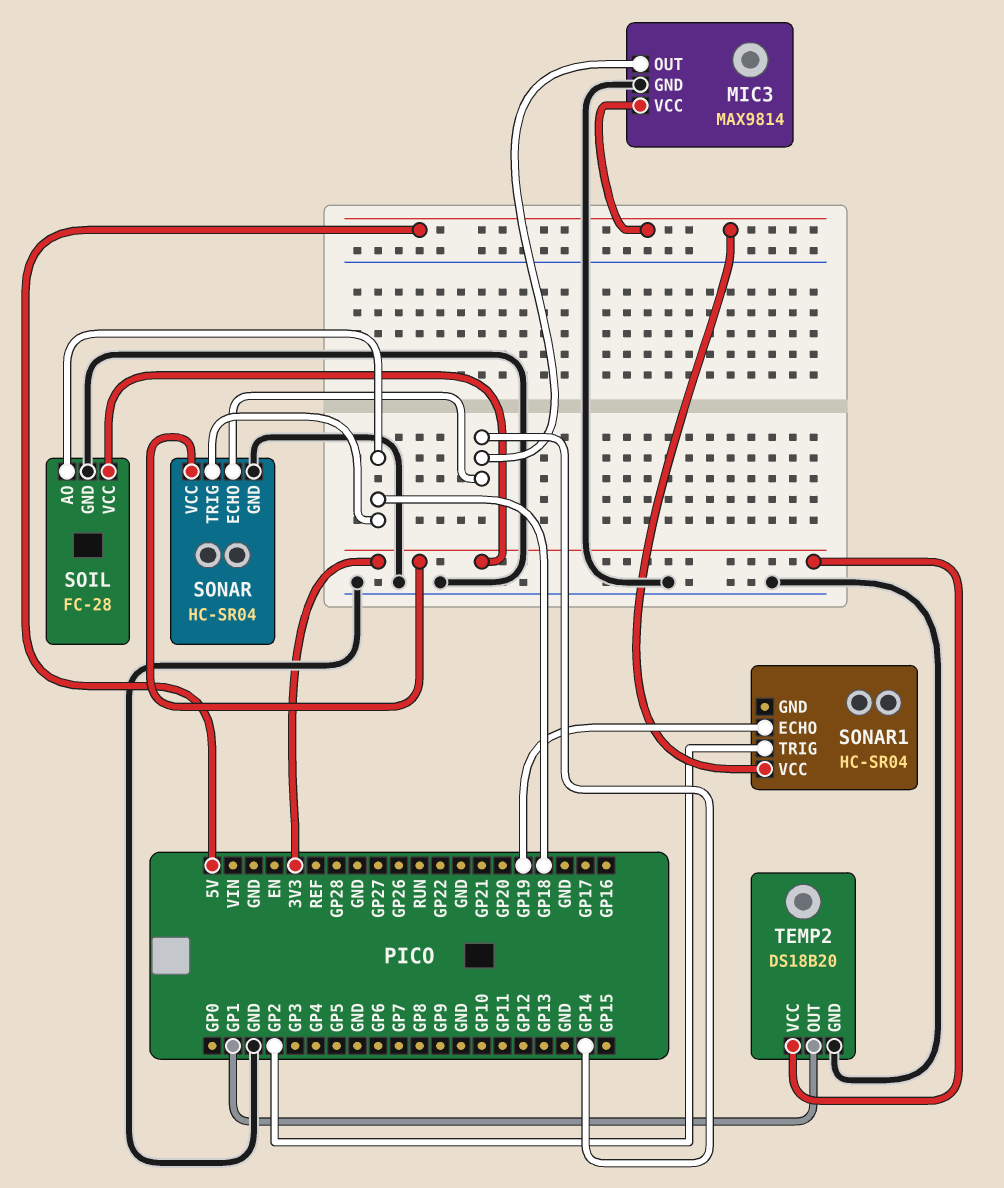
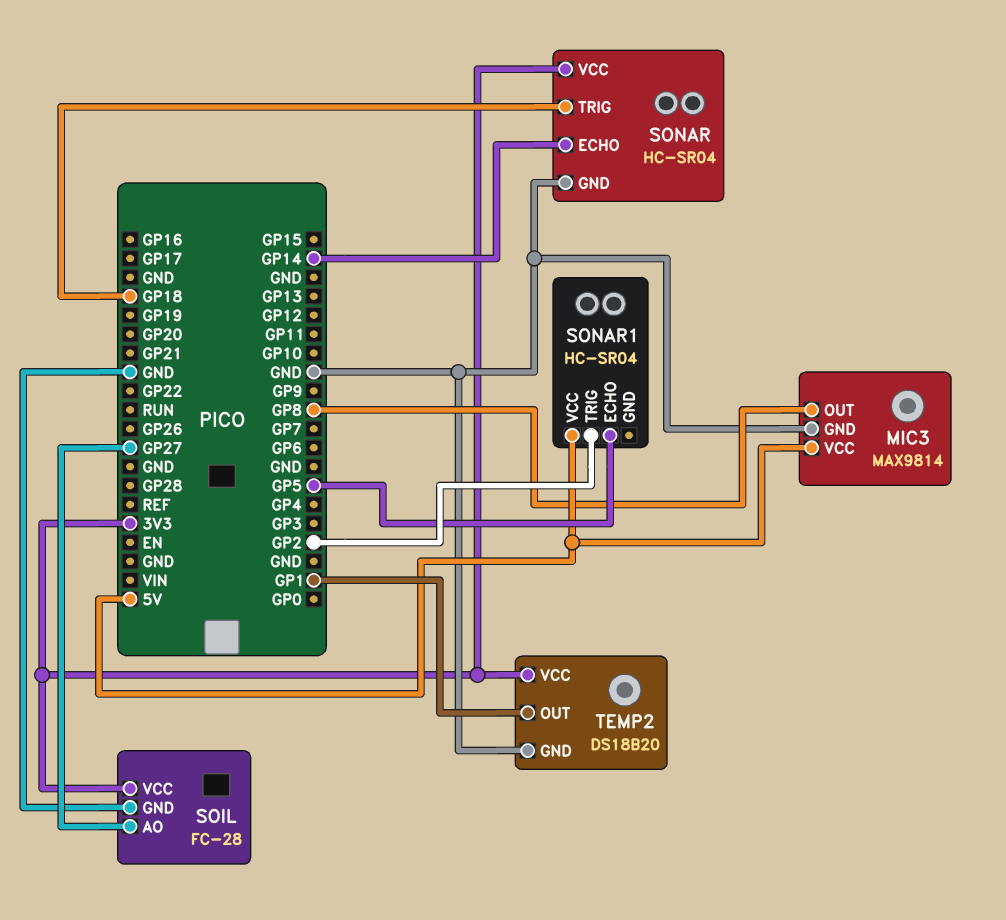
MIC3 pin OUT: GP14 -> GP8
SOIL pin AO: GP18 -> GP27
SONAR1 pin ECHO: GP19 -> GP5

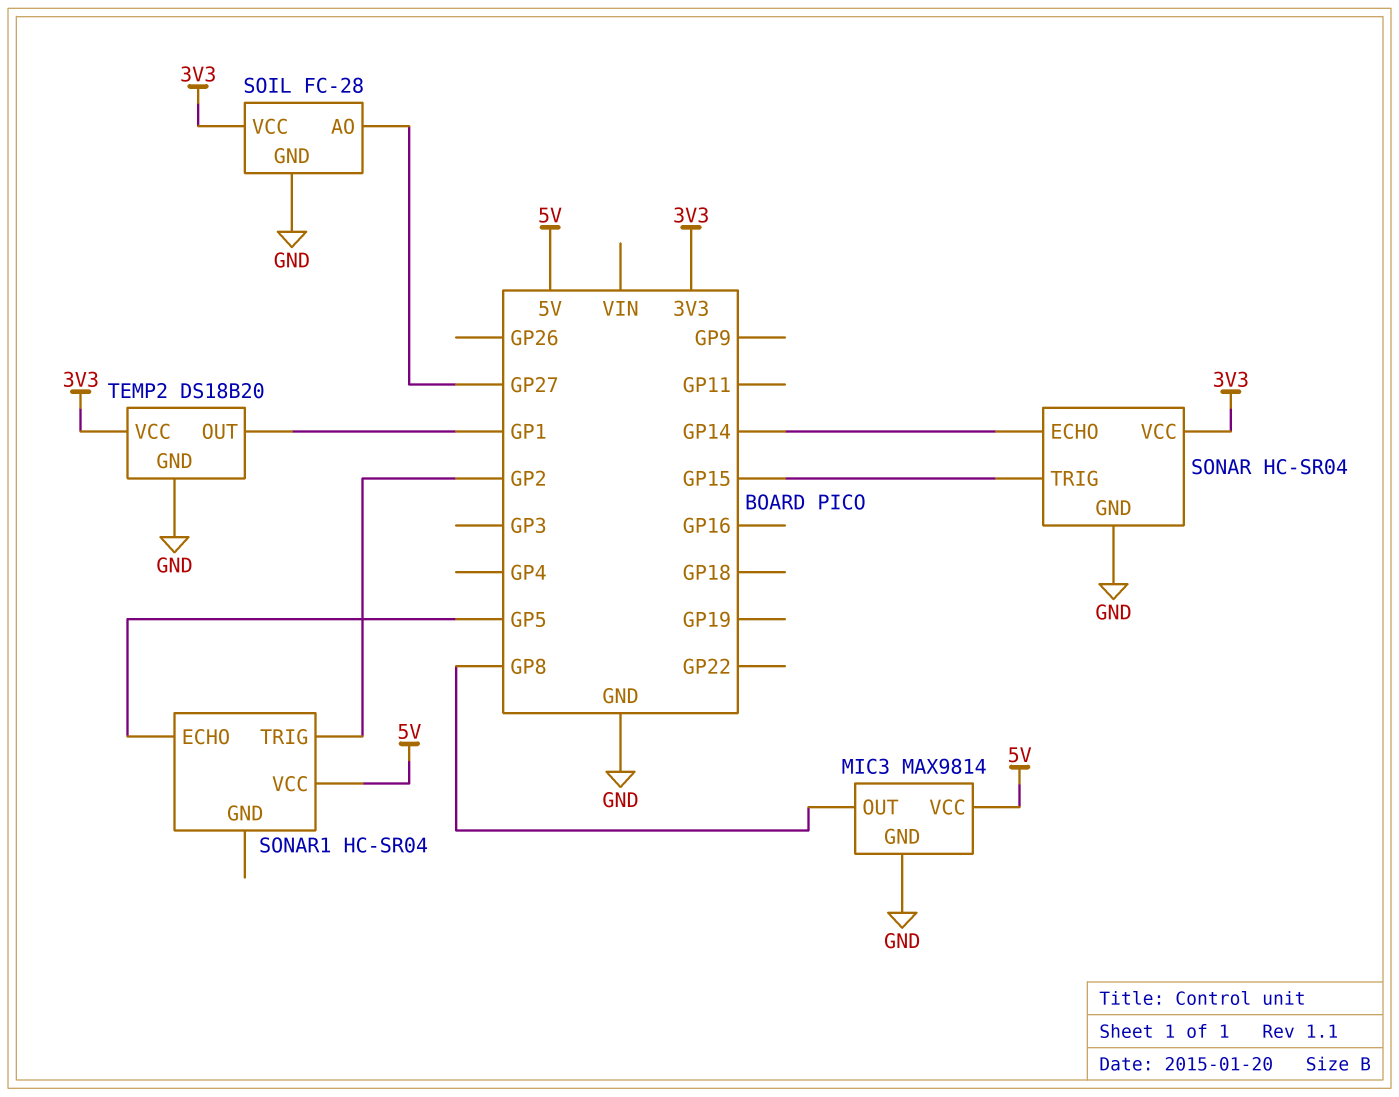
SONAR pin TRIG: GP18 -> GP15

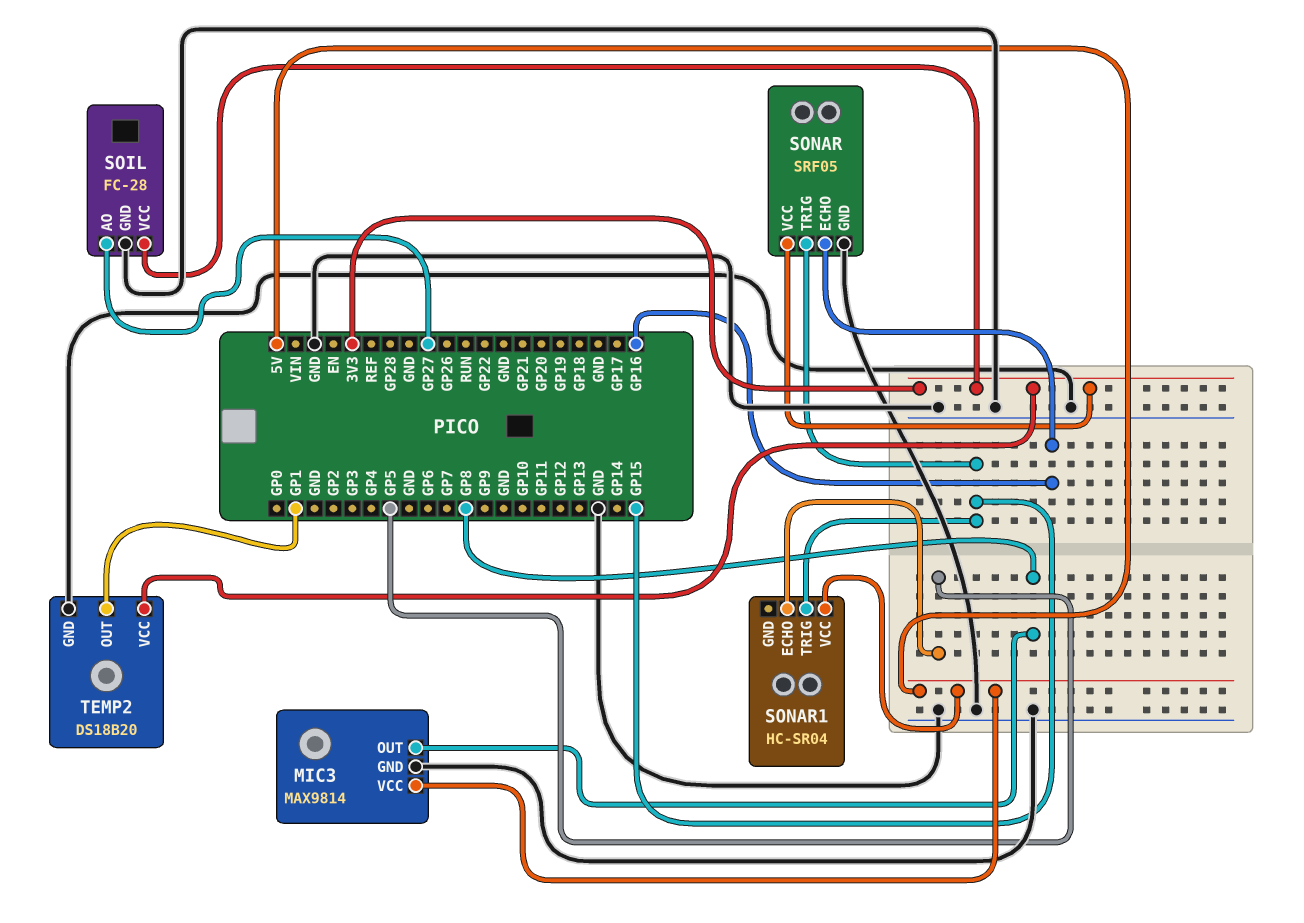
SONAR: HC-SR04 -> SRF05
SONAR pin ECHO: GP14 -> GP16
SONAR1 pin TRIG: GP2 -> GP15

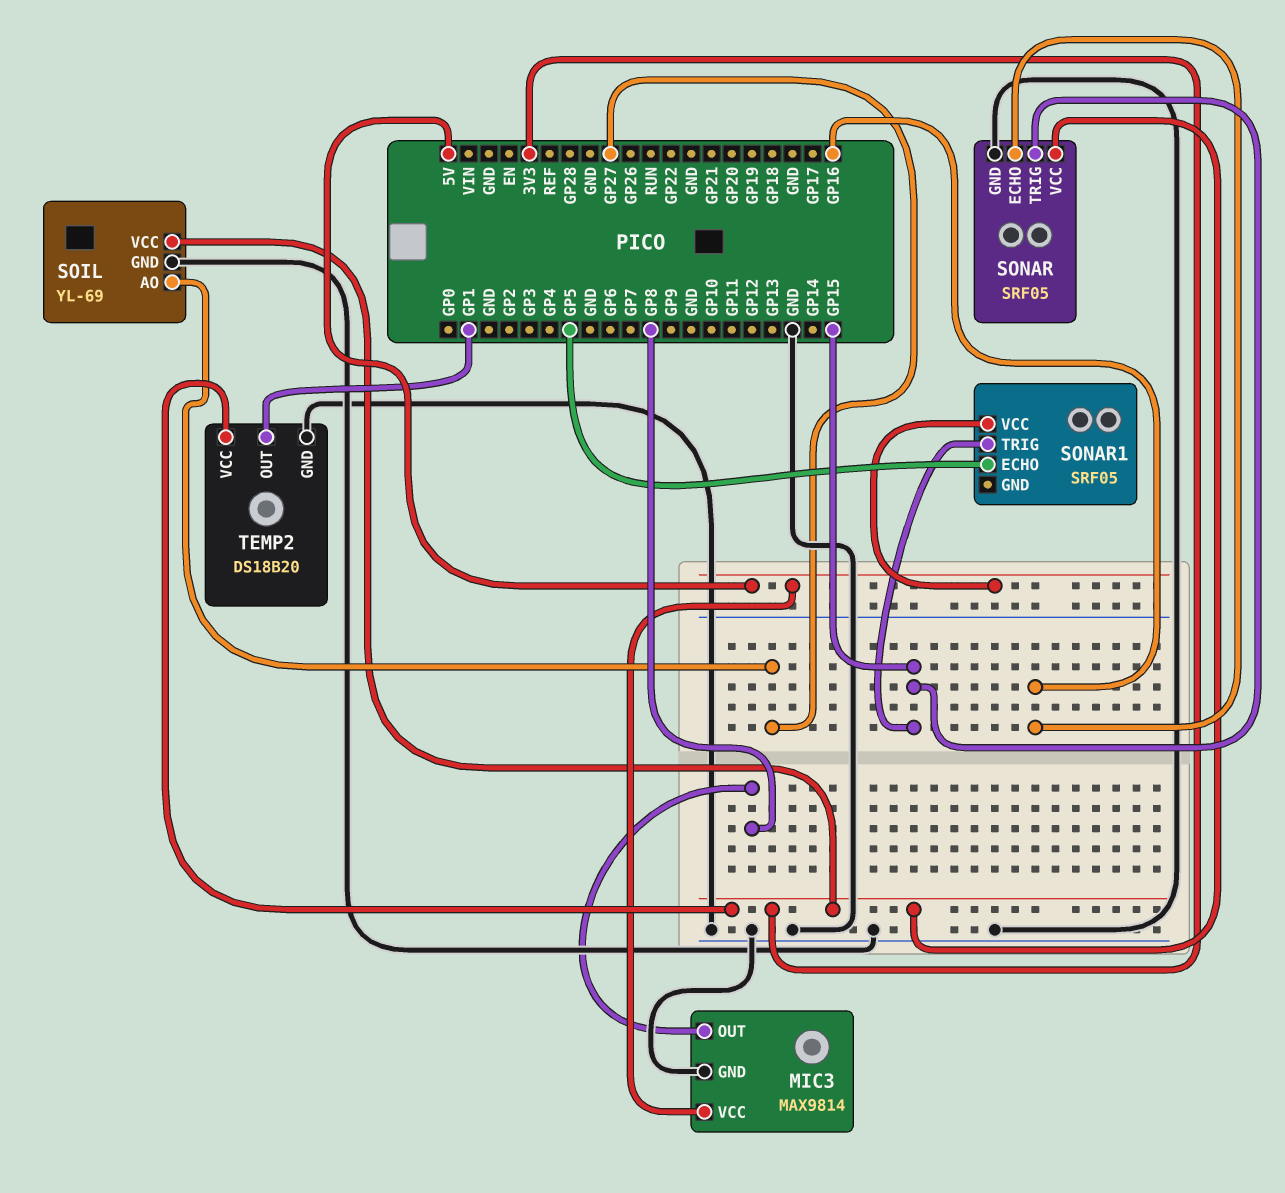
SOIL: FC-28 -> YL-69
SONAR1: HC-SR04 -> SRF05

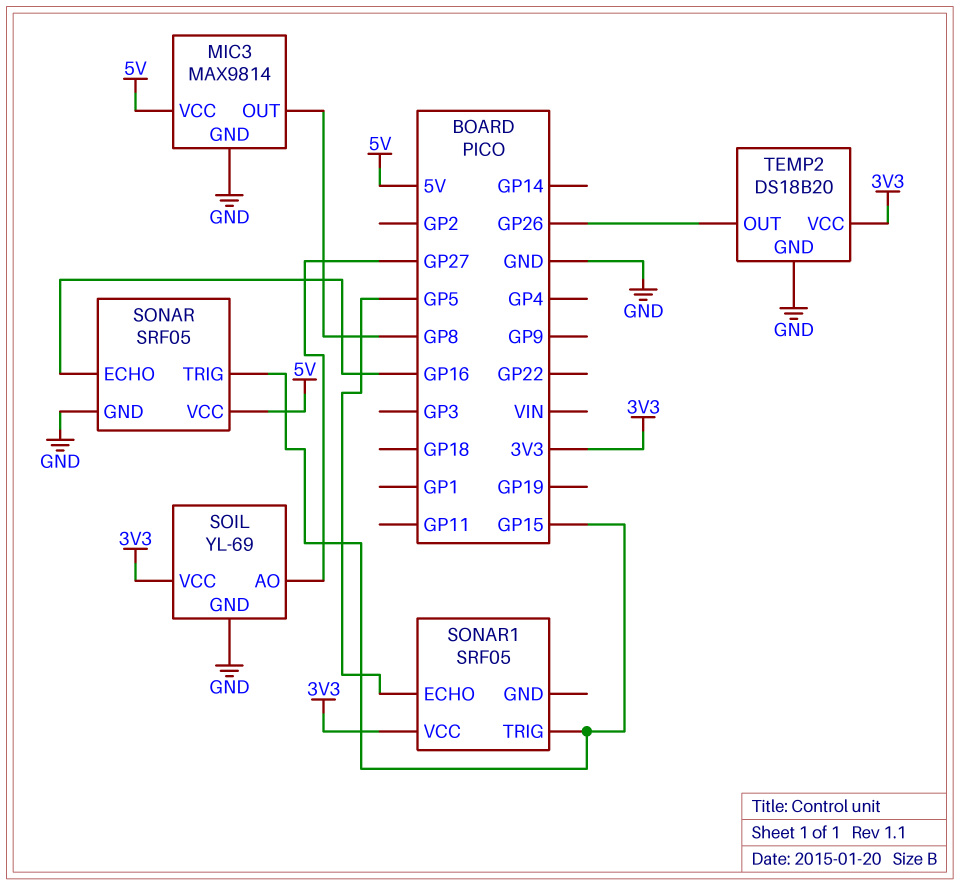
SONAR pin VCC: 3V3 -> 5V
SONAR1 pin VCC: 5V -> 3V3
TEMP2 pin OUT: GP1 -> GP26

